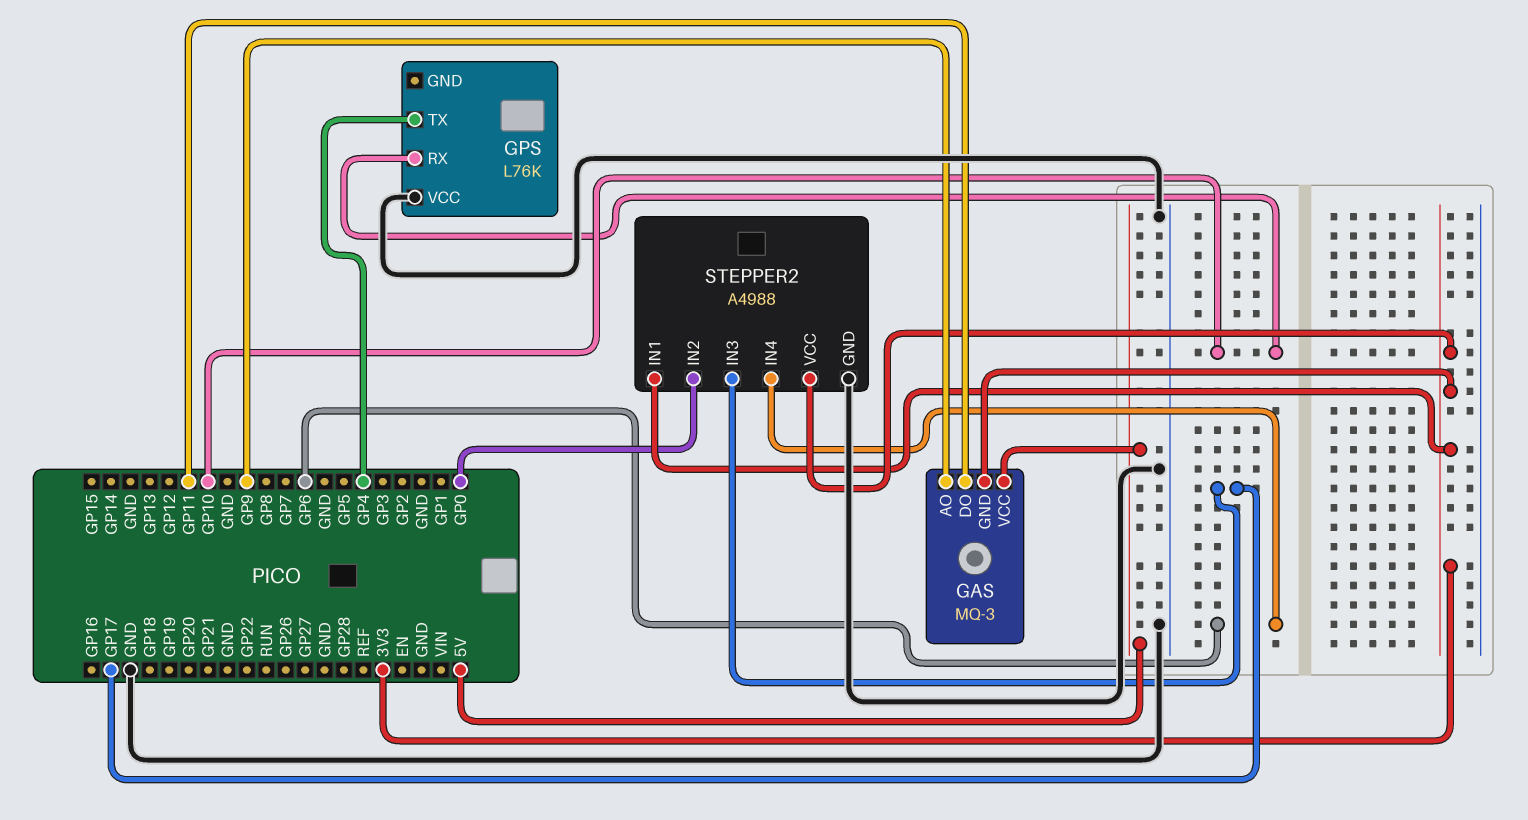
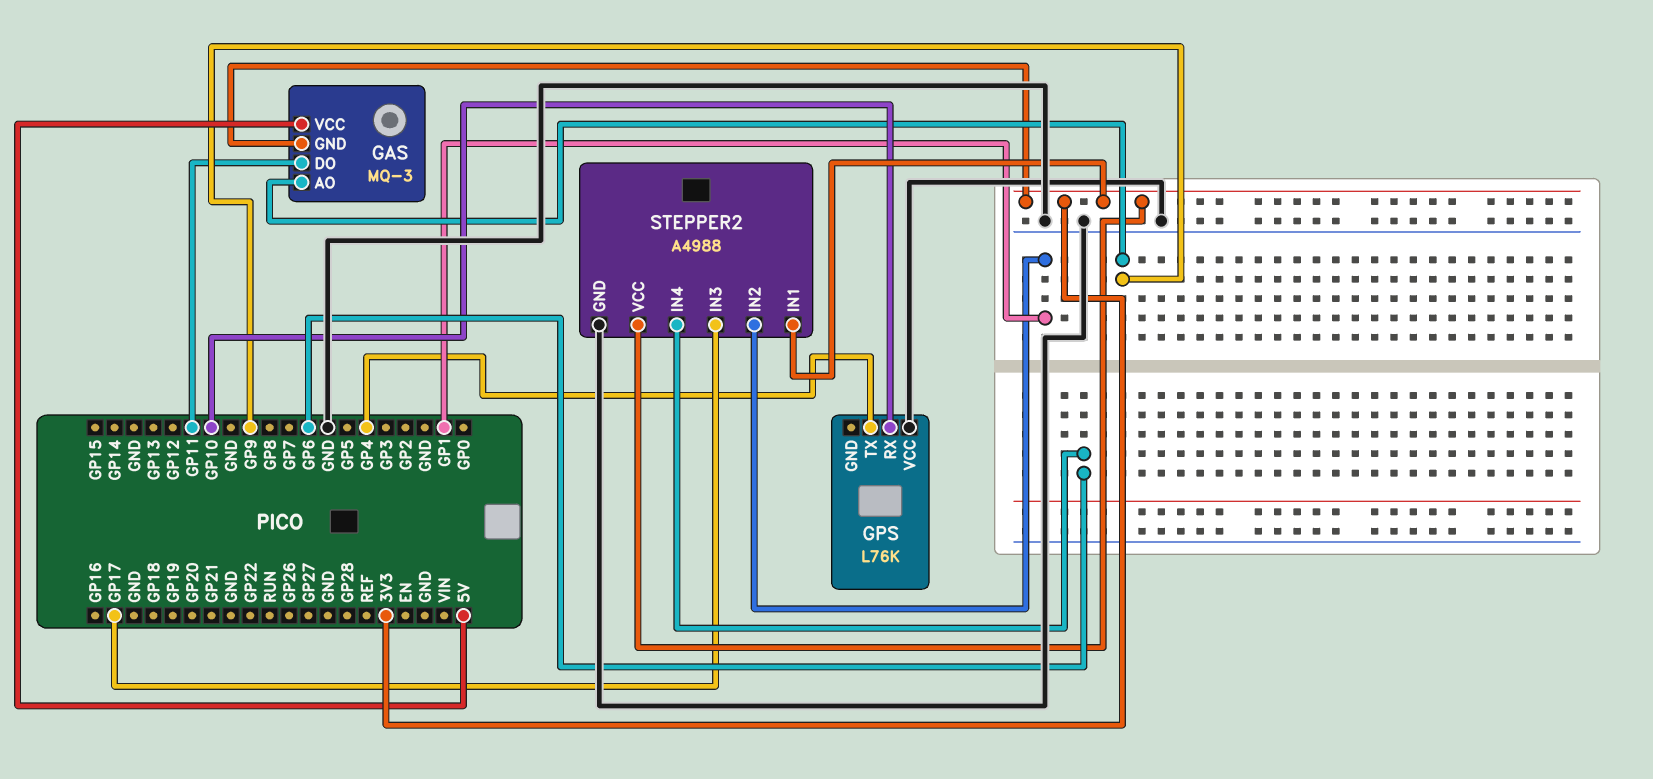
STEPPER2 pin IN2: GP0 -> GP1

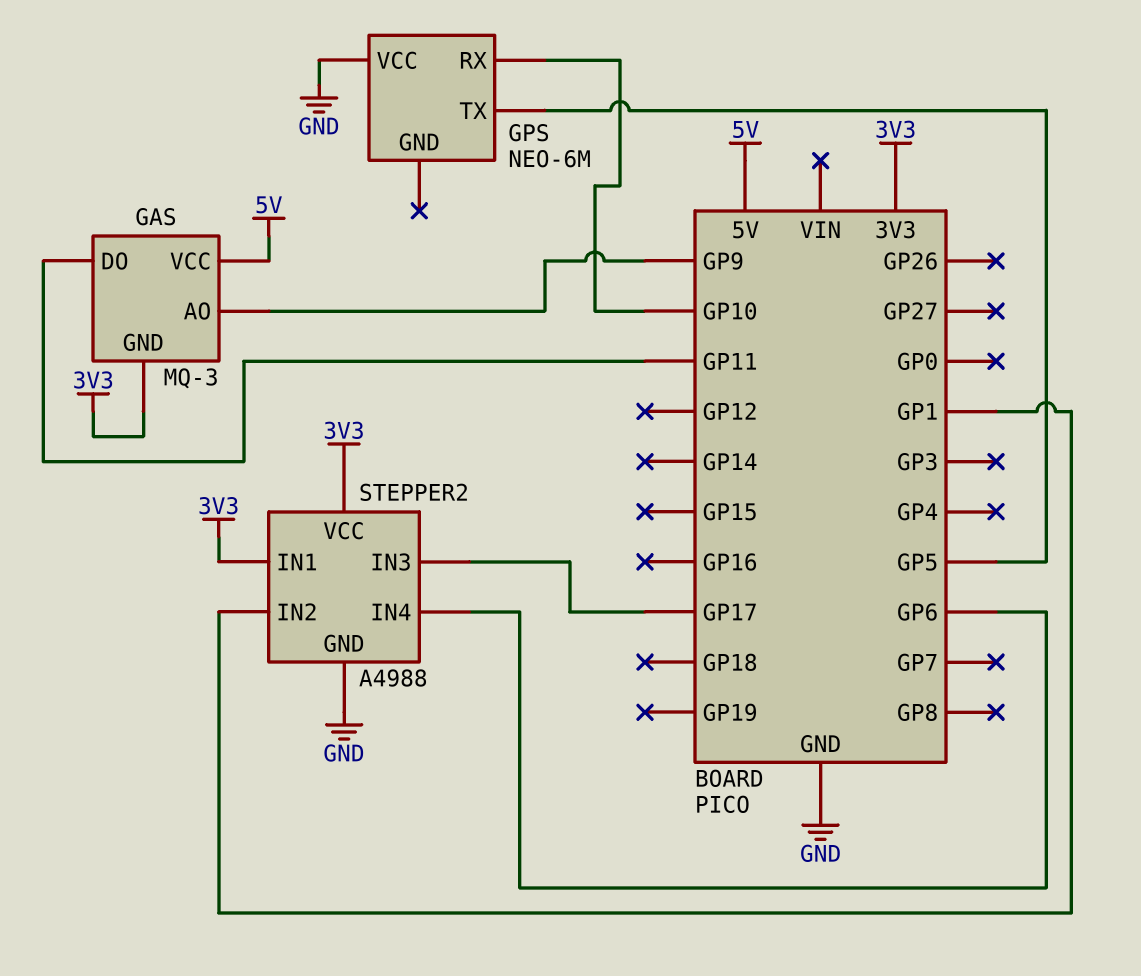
GPS: L76K -> NEO-6M
GPS pin TX: GP4 -> GP5

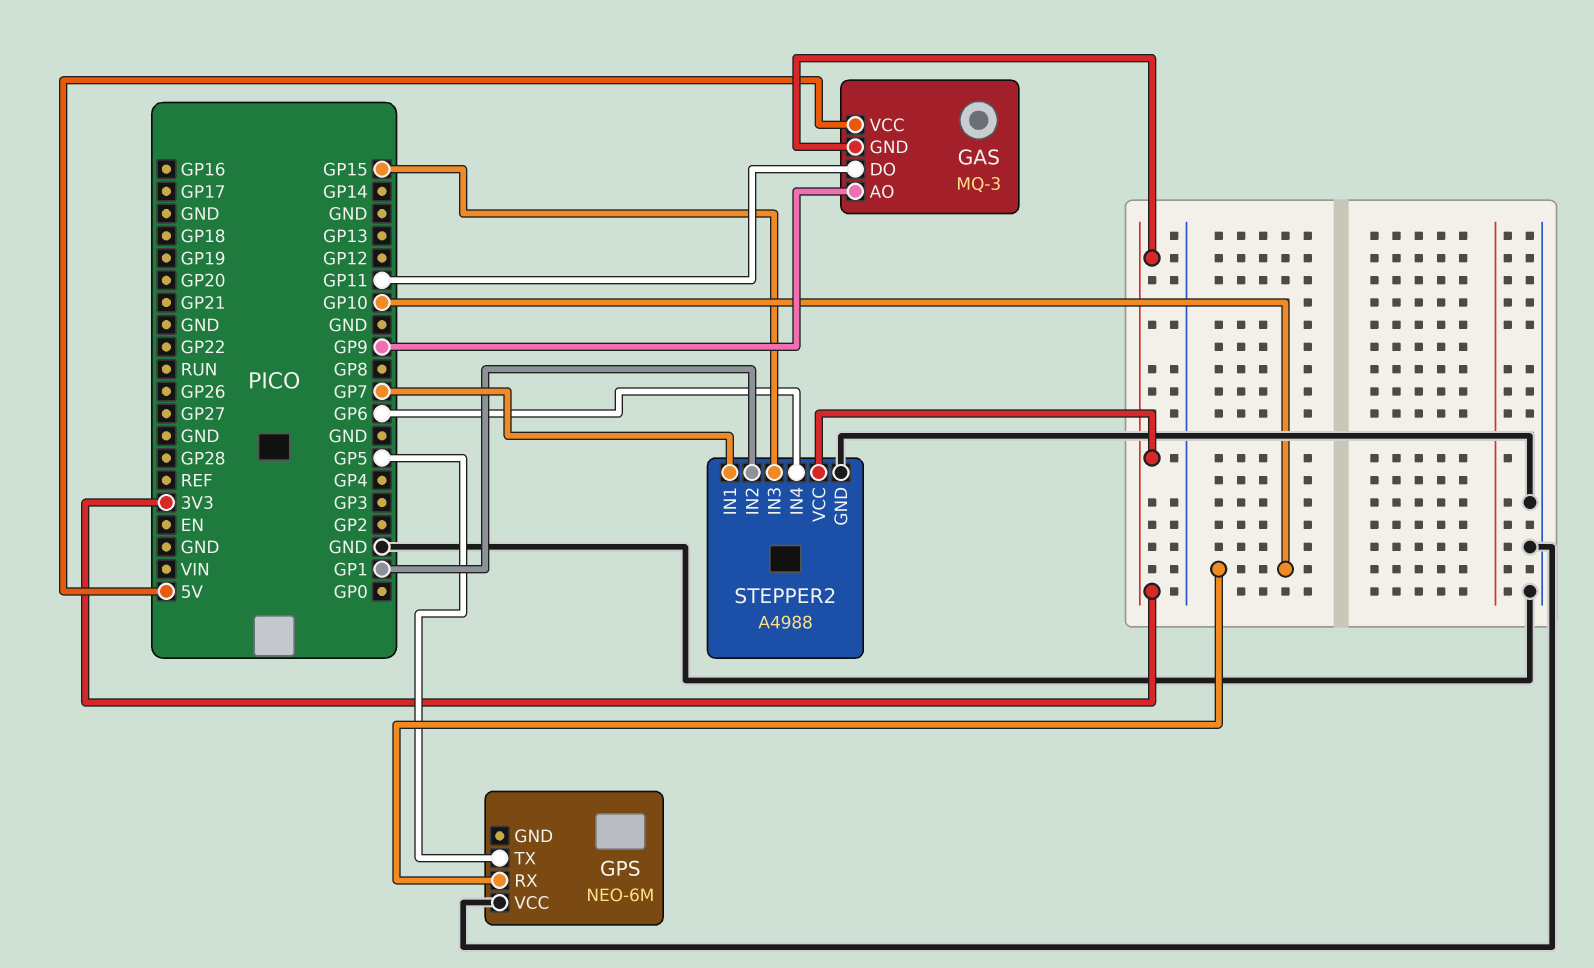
STEPPER2 pin IN1: 3V3 -> GP7
STEPPER2 pin IN3: GP17 -> GP15

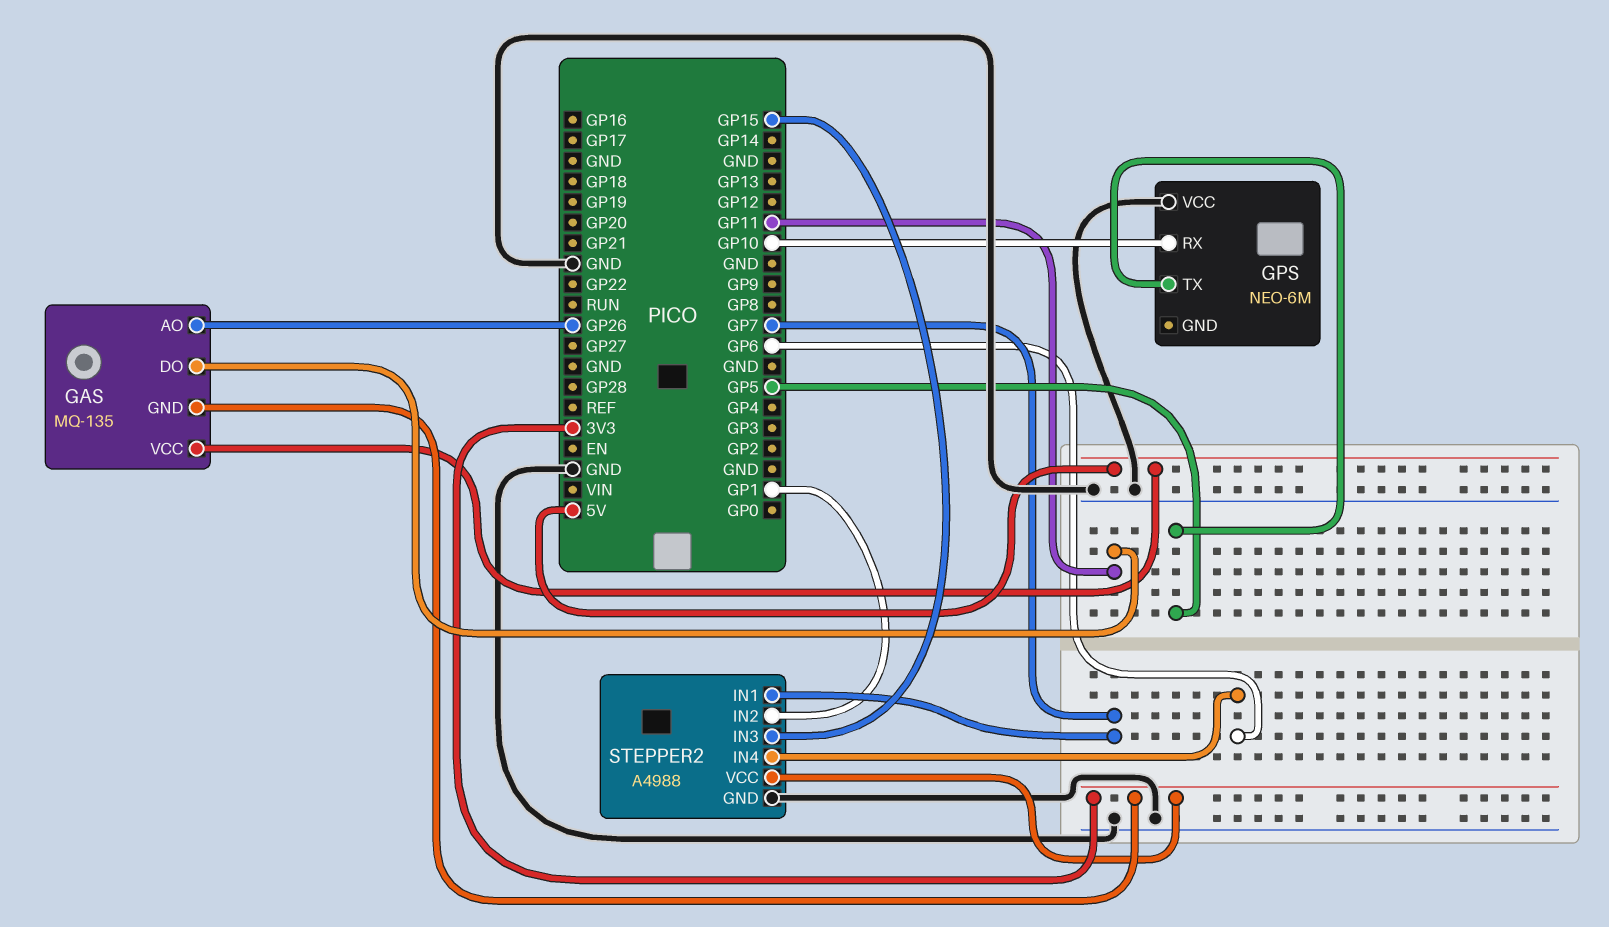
GAS: MQ-3 -> MQ-135
GAS pin AO: GP9 -> GP26

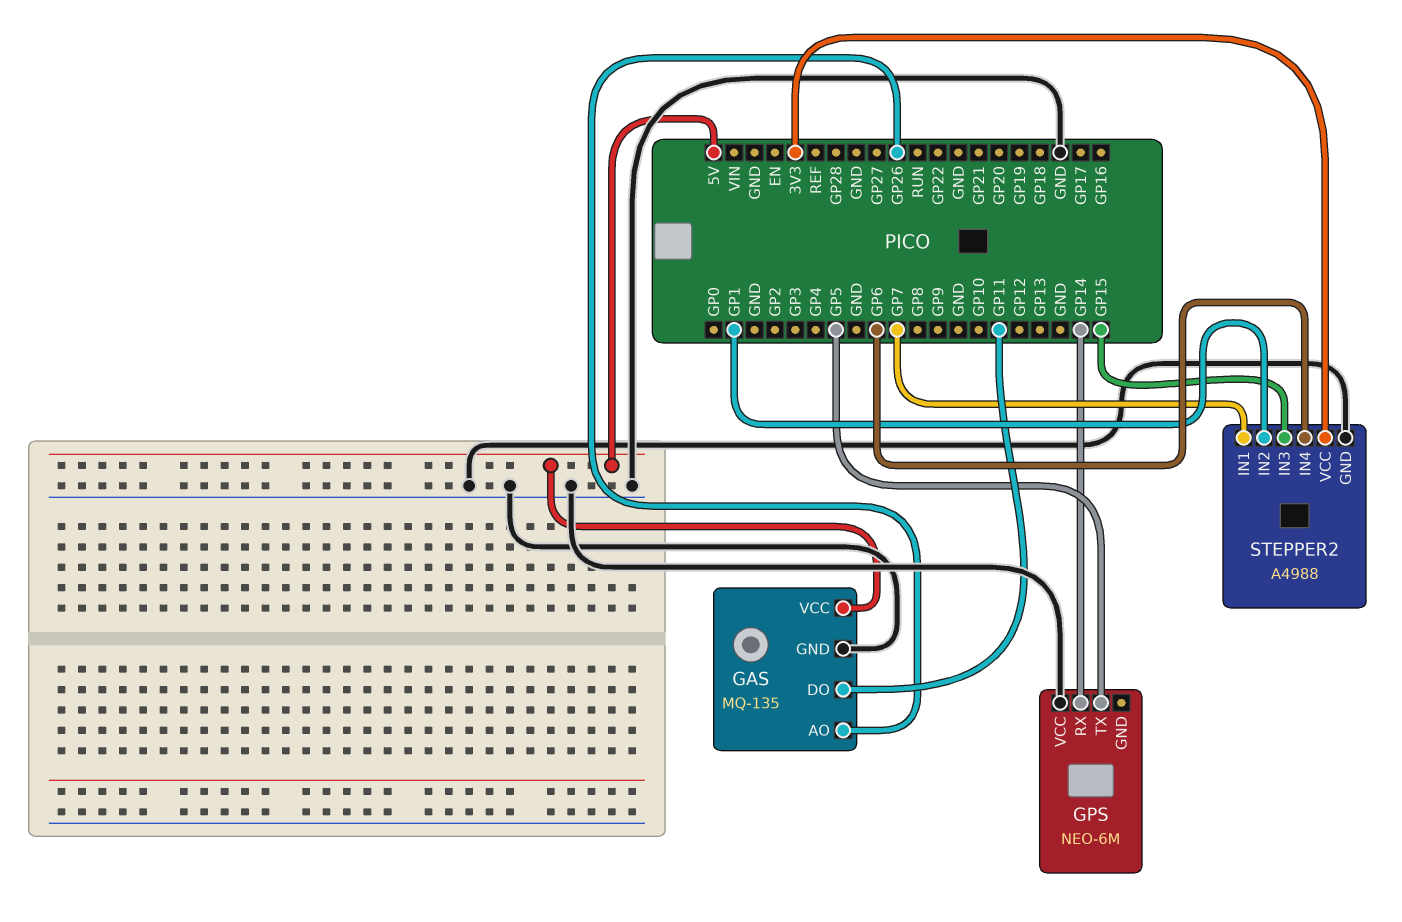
GAS pin GND: 3V3 -> GND
GPS pin RX: GP10 -> GP14

